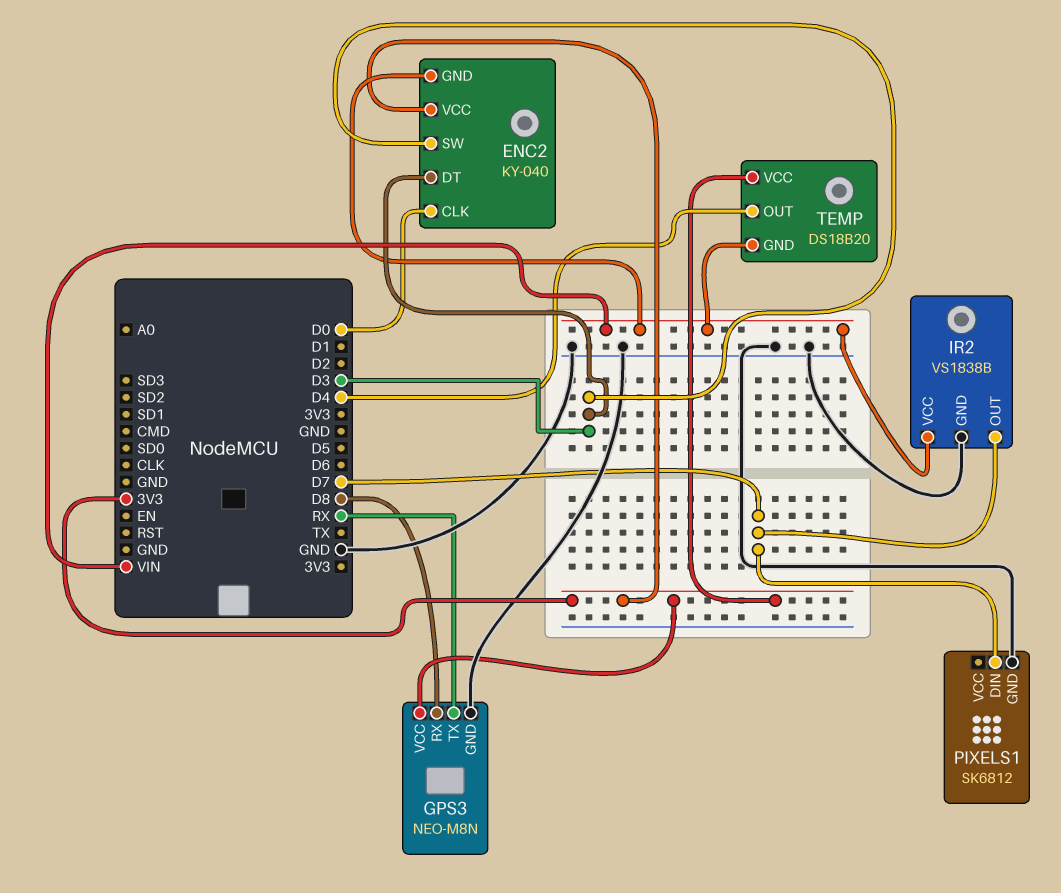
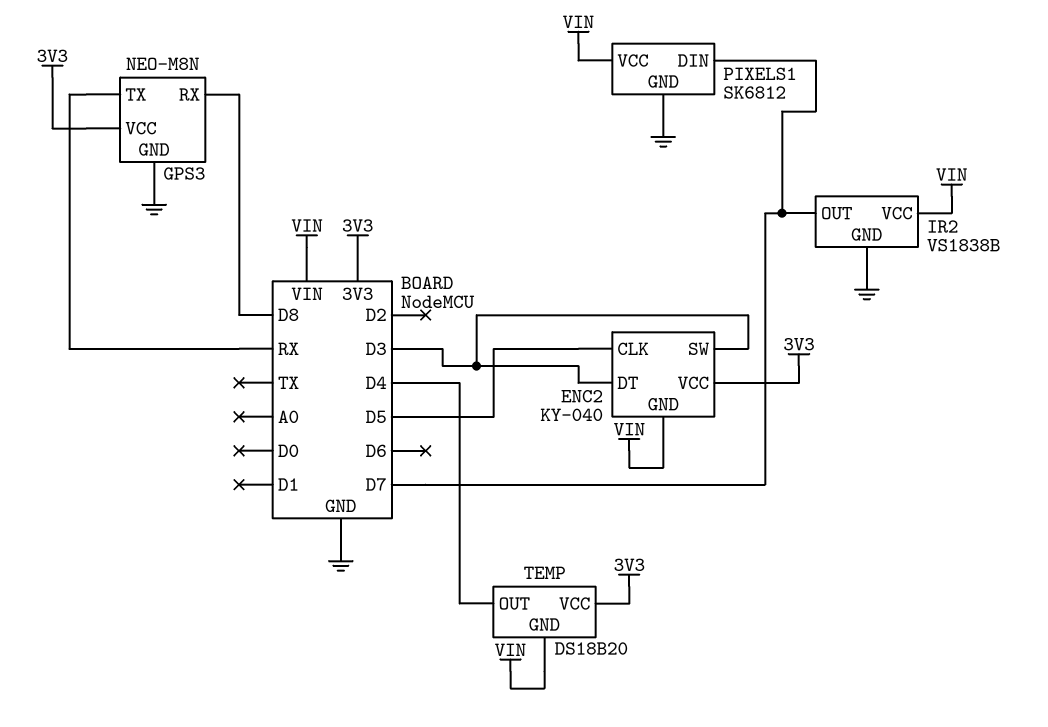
ENC2 pin CLK: D0 -> D5
PIXELS1 pin VCC: none -> VIN

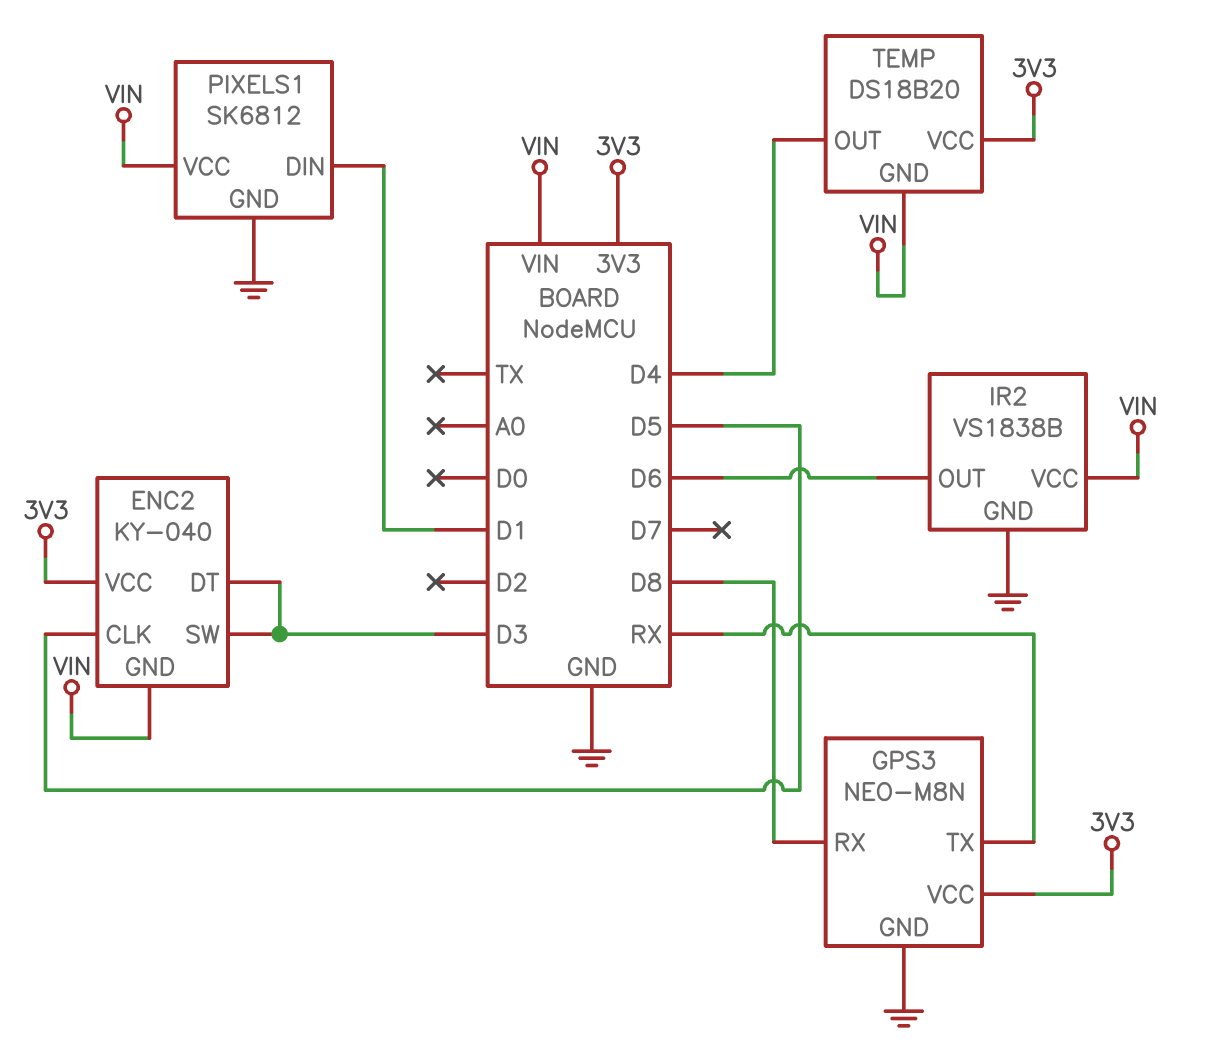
IR2 pin OUT: D7 -> D6
PIXELS1 pin DIN: D7 -> D1

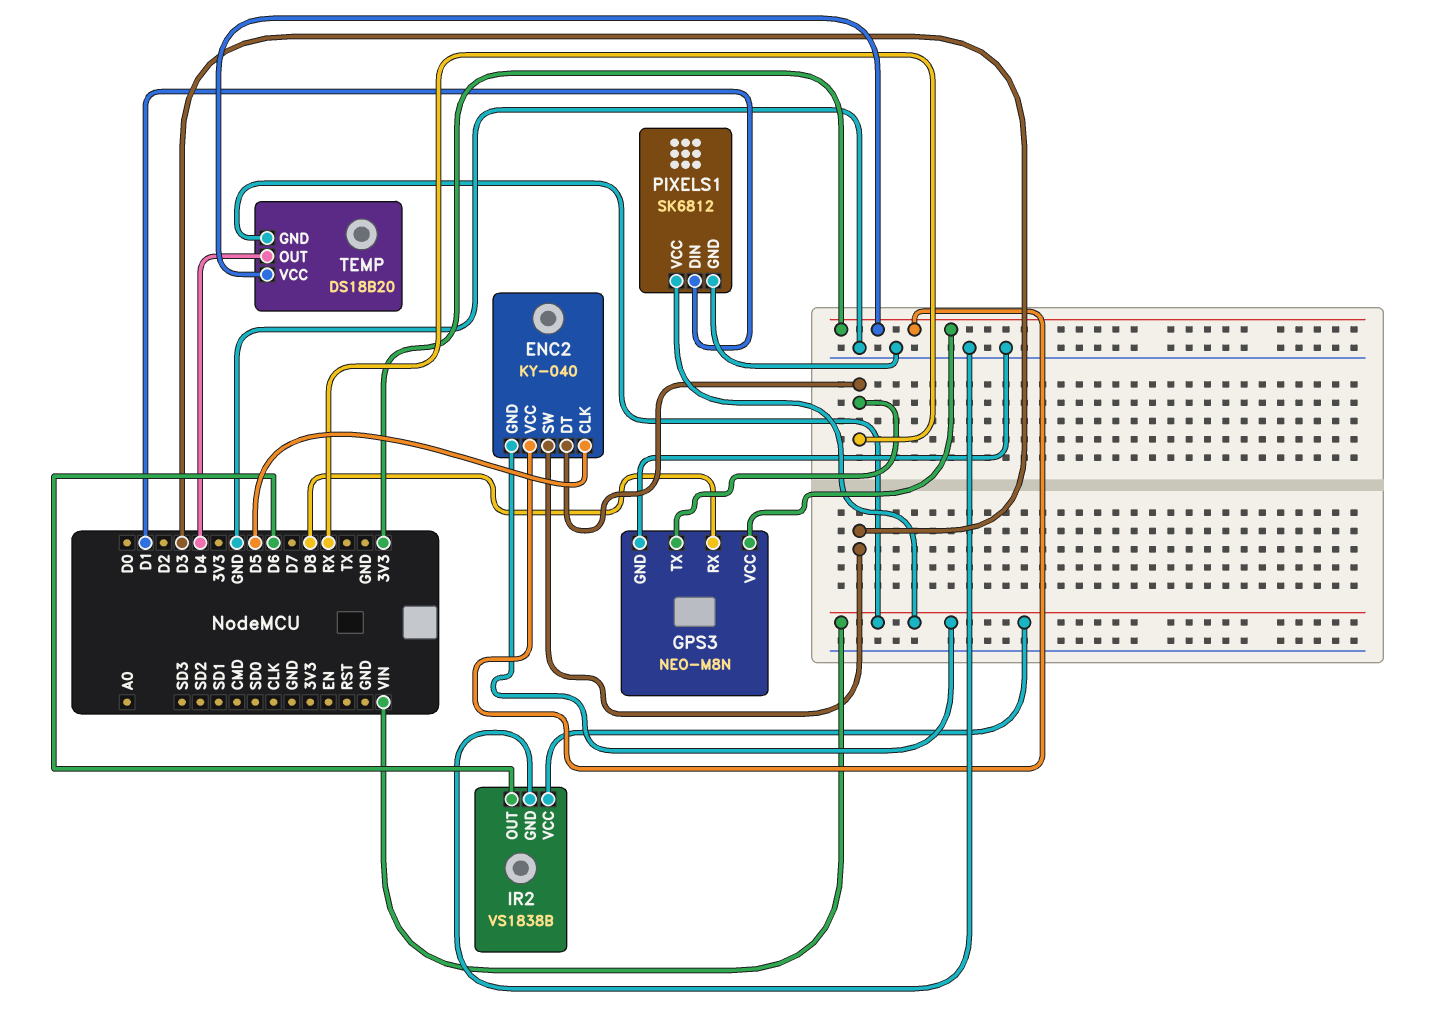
ENC2 pin DT: D3 -> RX

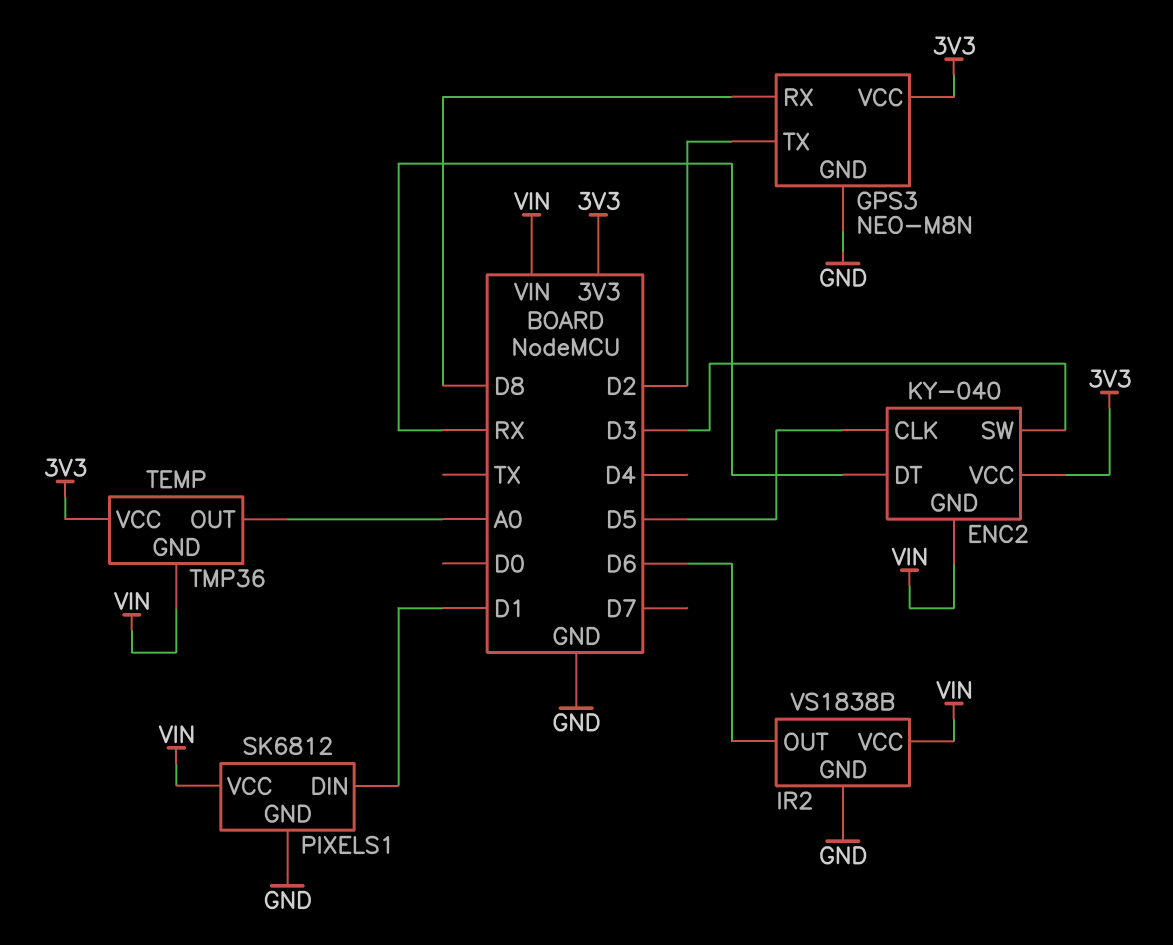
GPS3 pin TX: RX -> D2
TEMP: DS18B20 -> TMP36
TEMP pin OUT: D4 -> A0

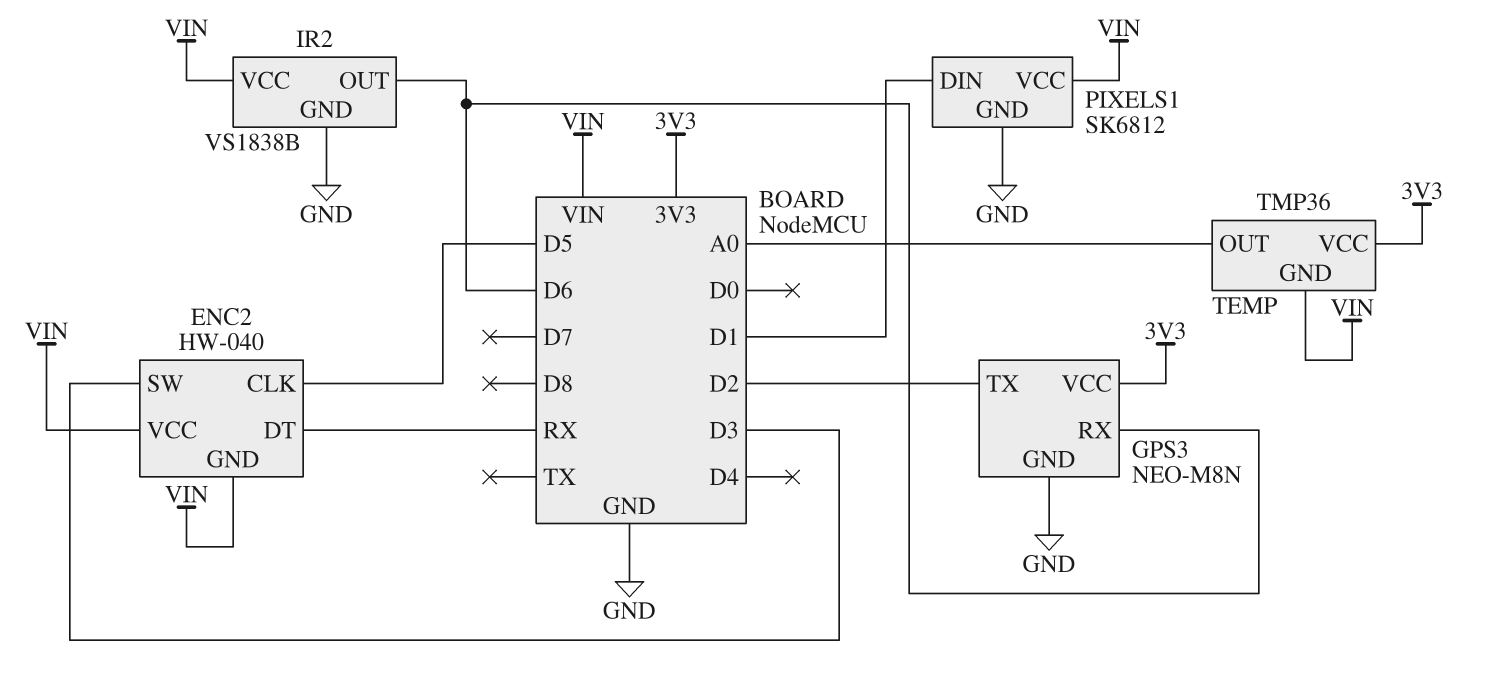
ENC2: KY-040 -> HW-040
ENC2 pin VCC: 3V3 -> VIN
GPS3 pin RX: D8 -> D6

